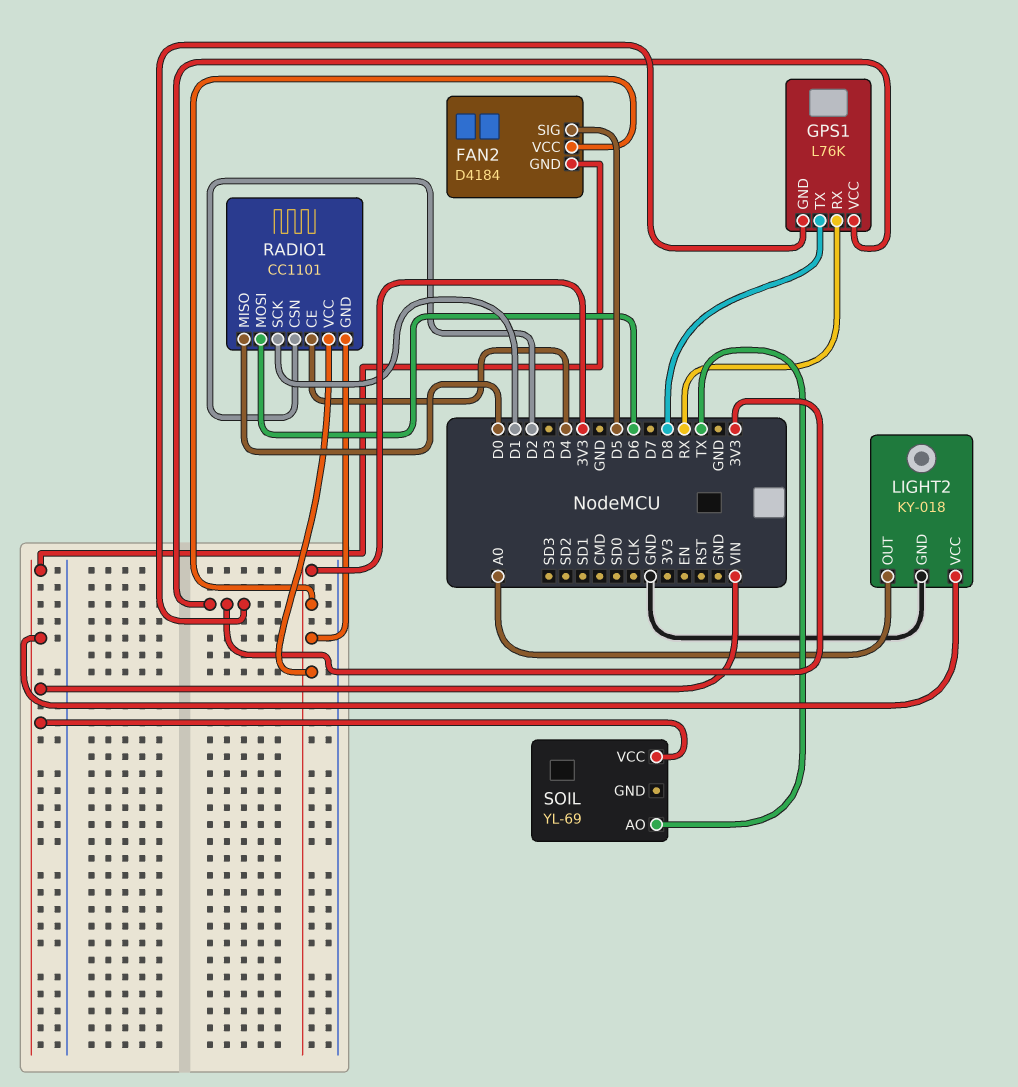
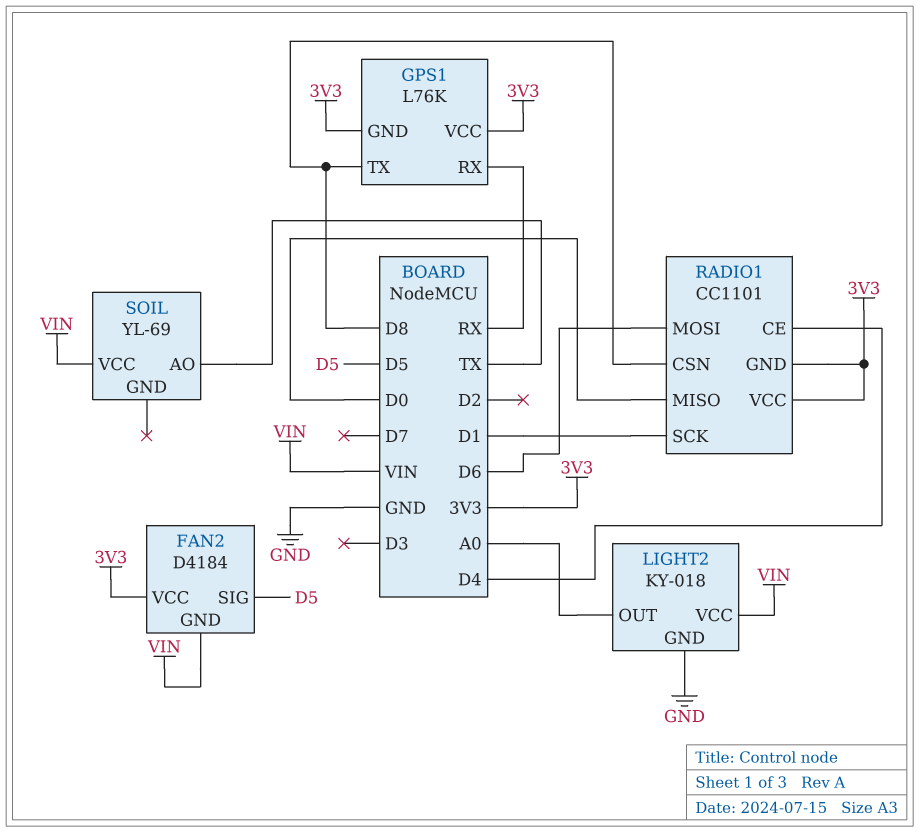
RADIO1 pin CSN: D2 -> D8

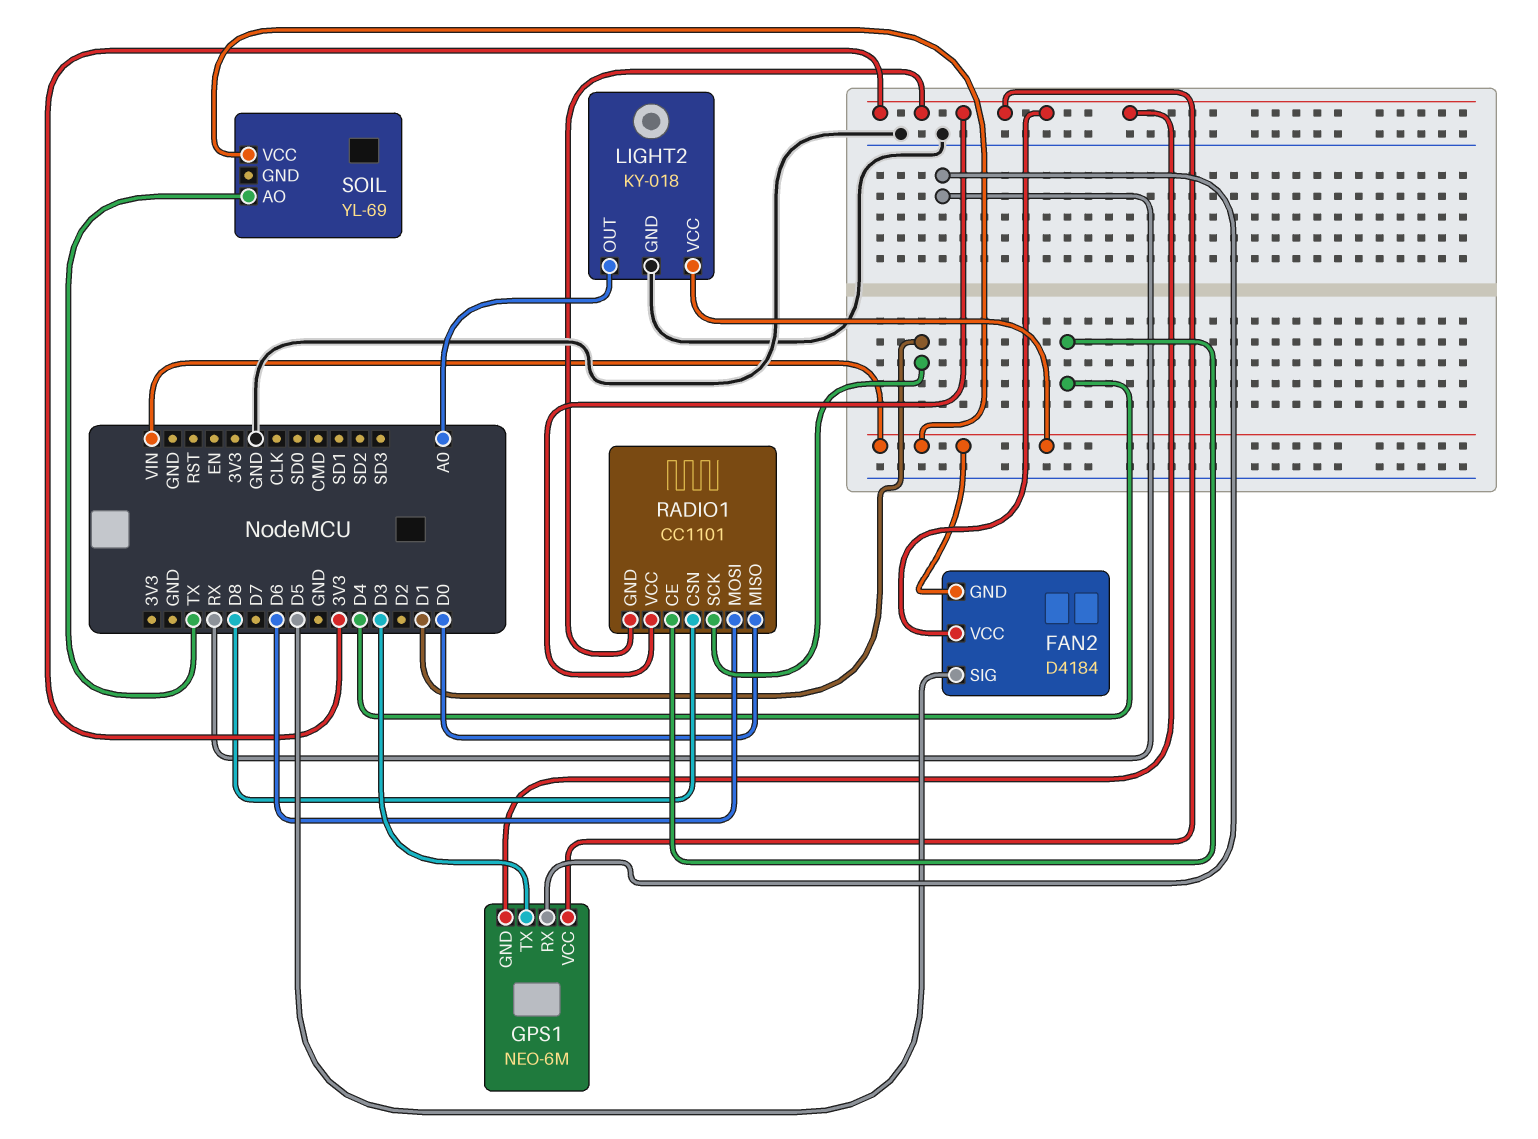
GPS1: L76K -> NEO-6M
GPS1 pin TX: D8 -> D3

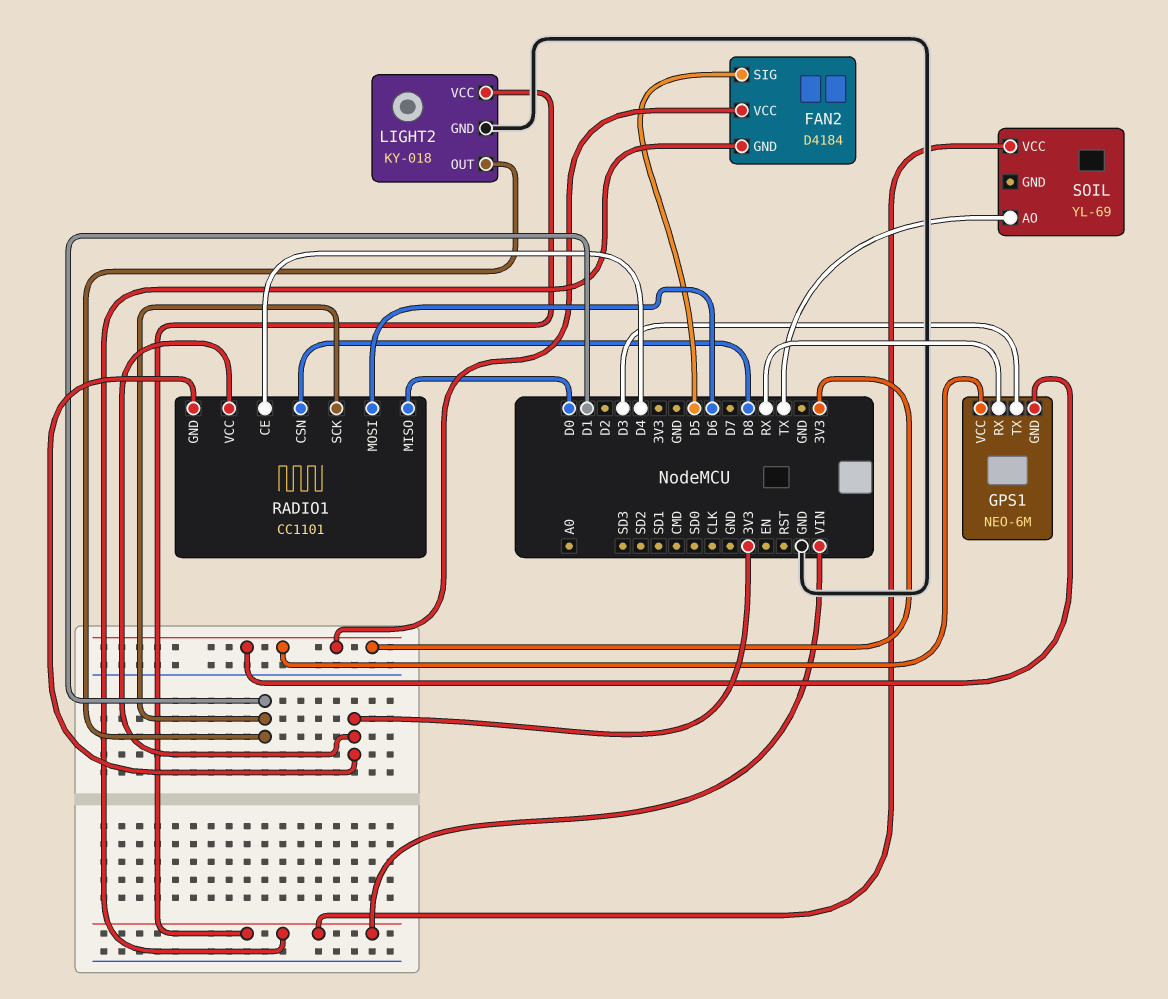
LIGHT2 pin OUT: A0 -> D1

